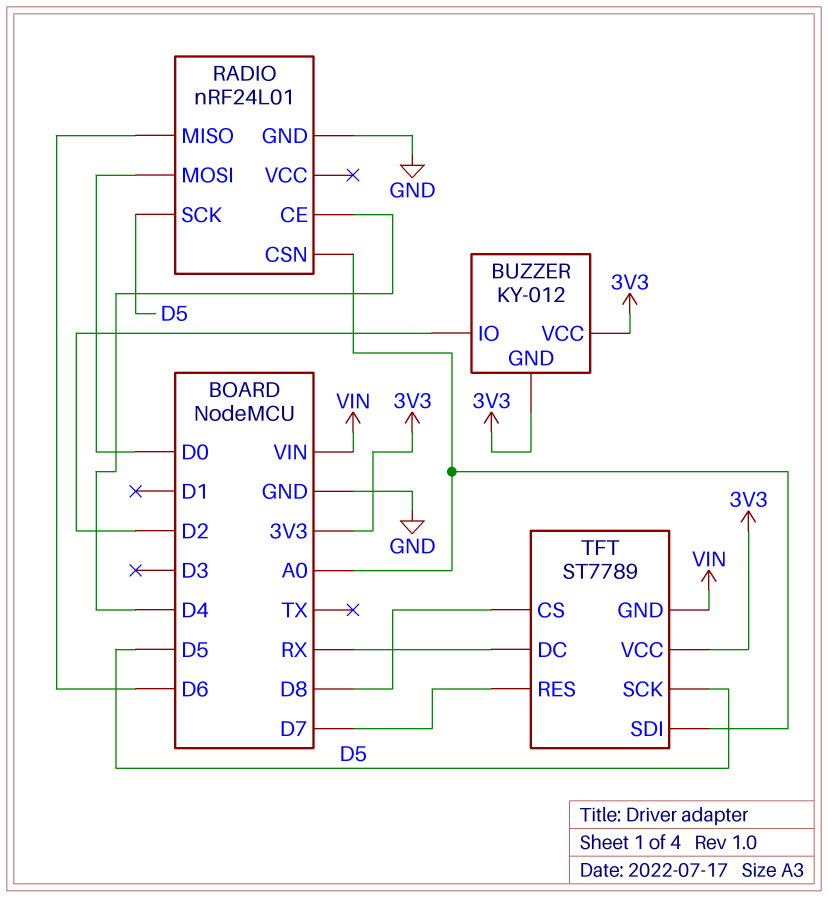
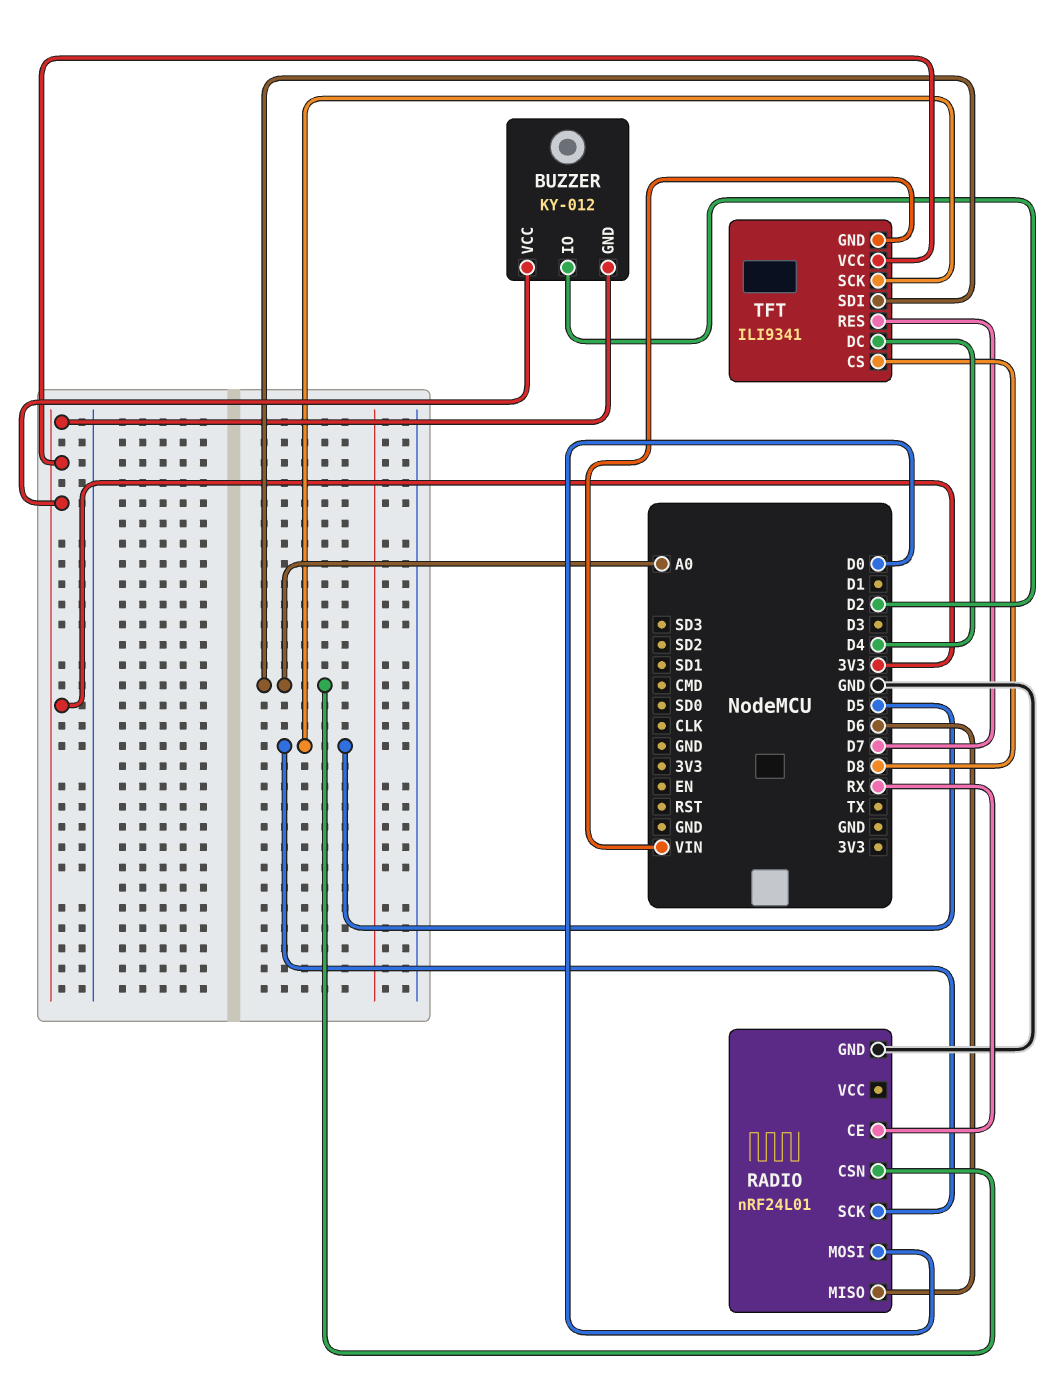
RADIO pin CE: D4 -> RX
TFT: ST7789 -> ILI9341
TFT pin DC: RX -> D4

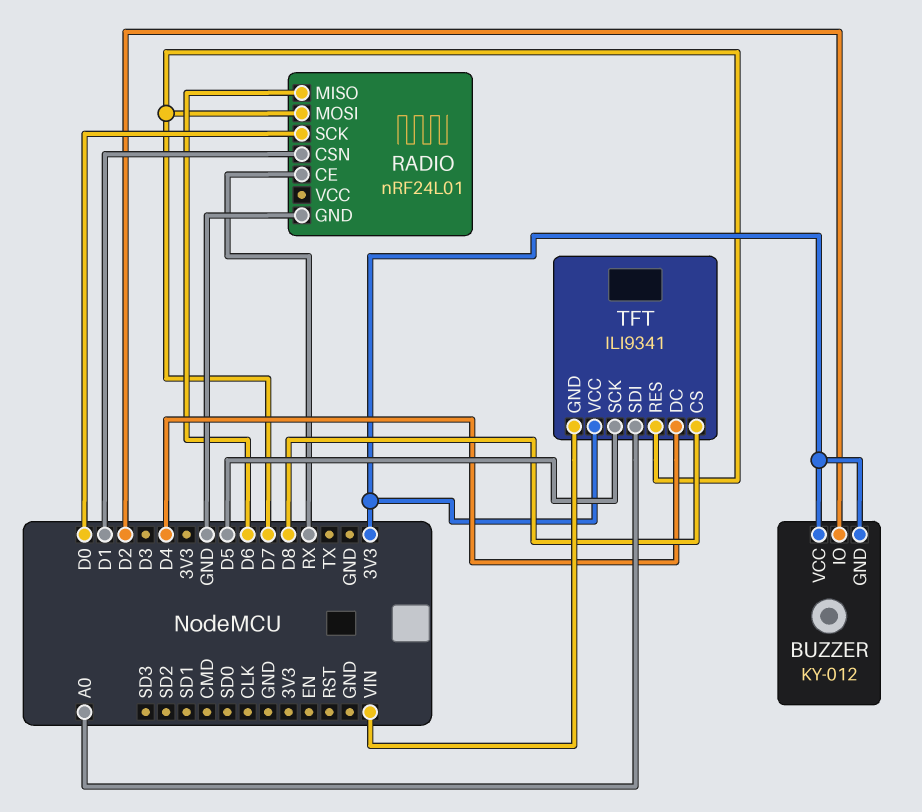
RADIO pin CSN: A0 -> D1
RADIO pin MOSI: D0 -> D7
RADIO pin SCK: D5 -> D0

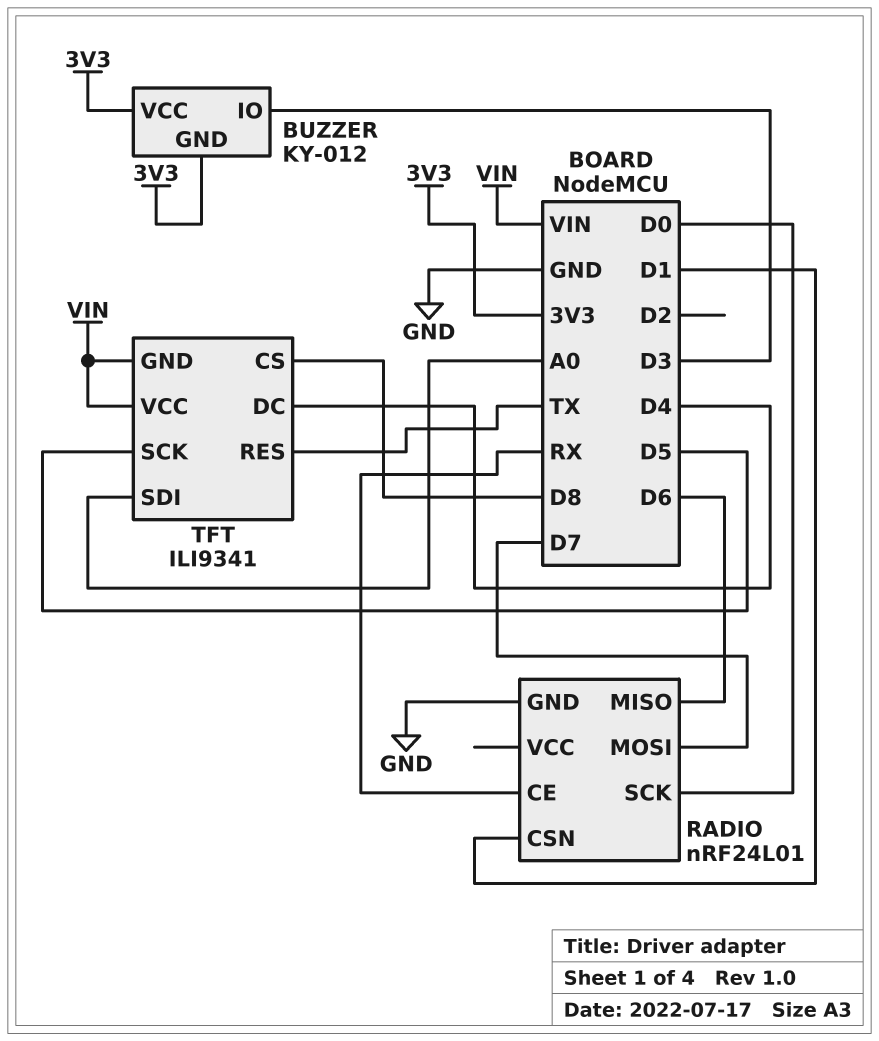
BUZZER pin IO: D2 -> D3
TFT pin RES: D7 -> TX
TFT pin VCC: 3V3 -> VIN

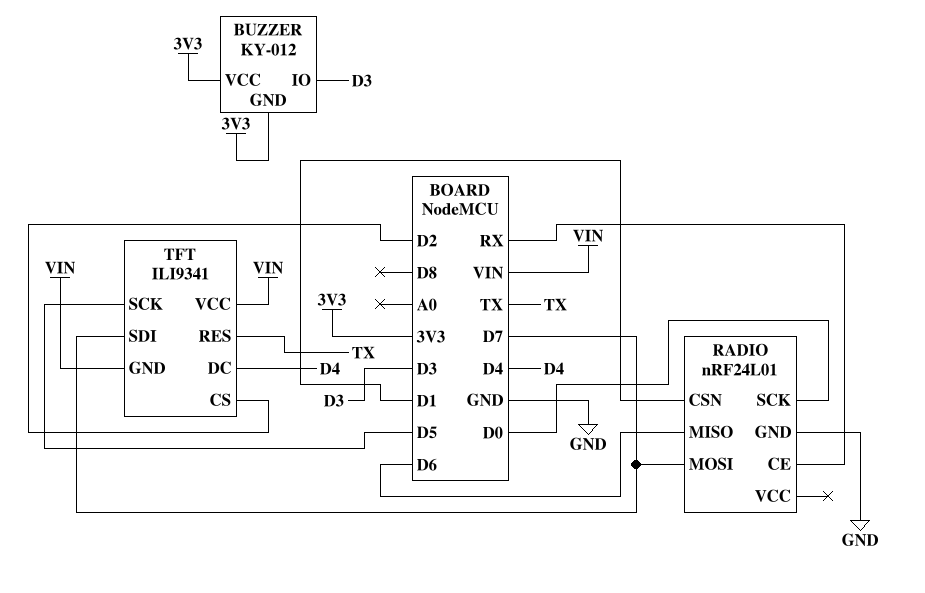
TFT pin CS: D8 -> D2
TFT pin SDI: A0 -> D7

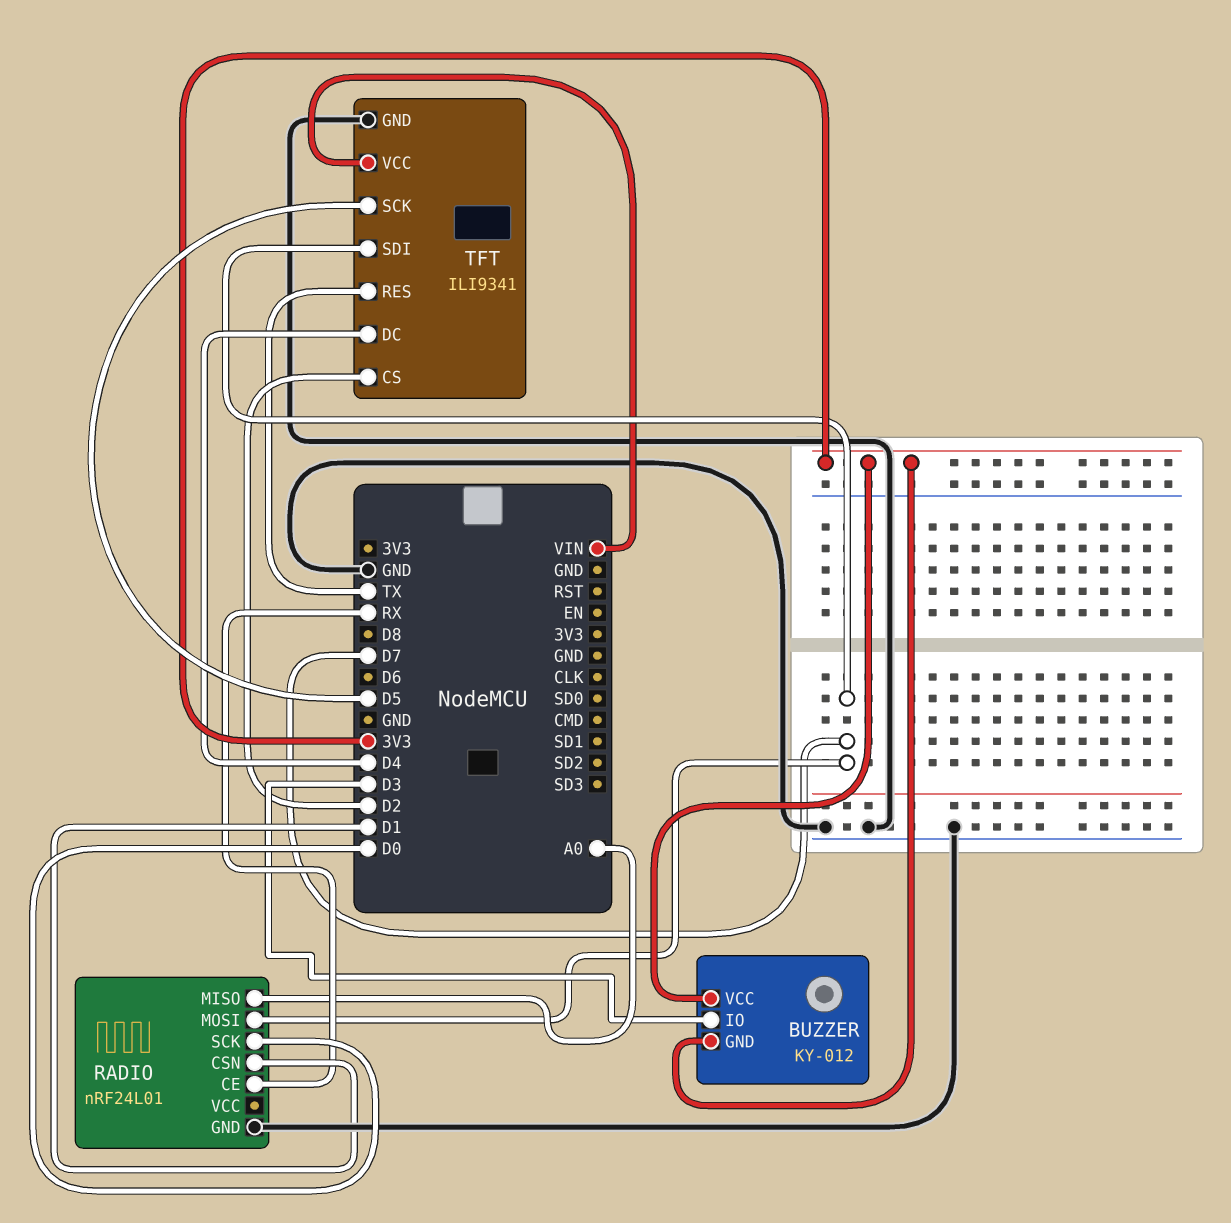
RADIO pin MISO: D6 -> A0
TFT pin GND: VIN -> GND

